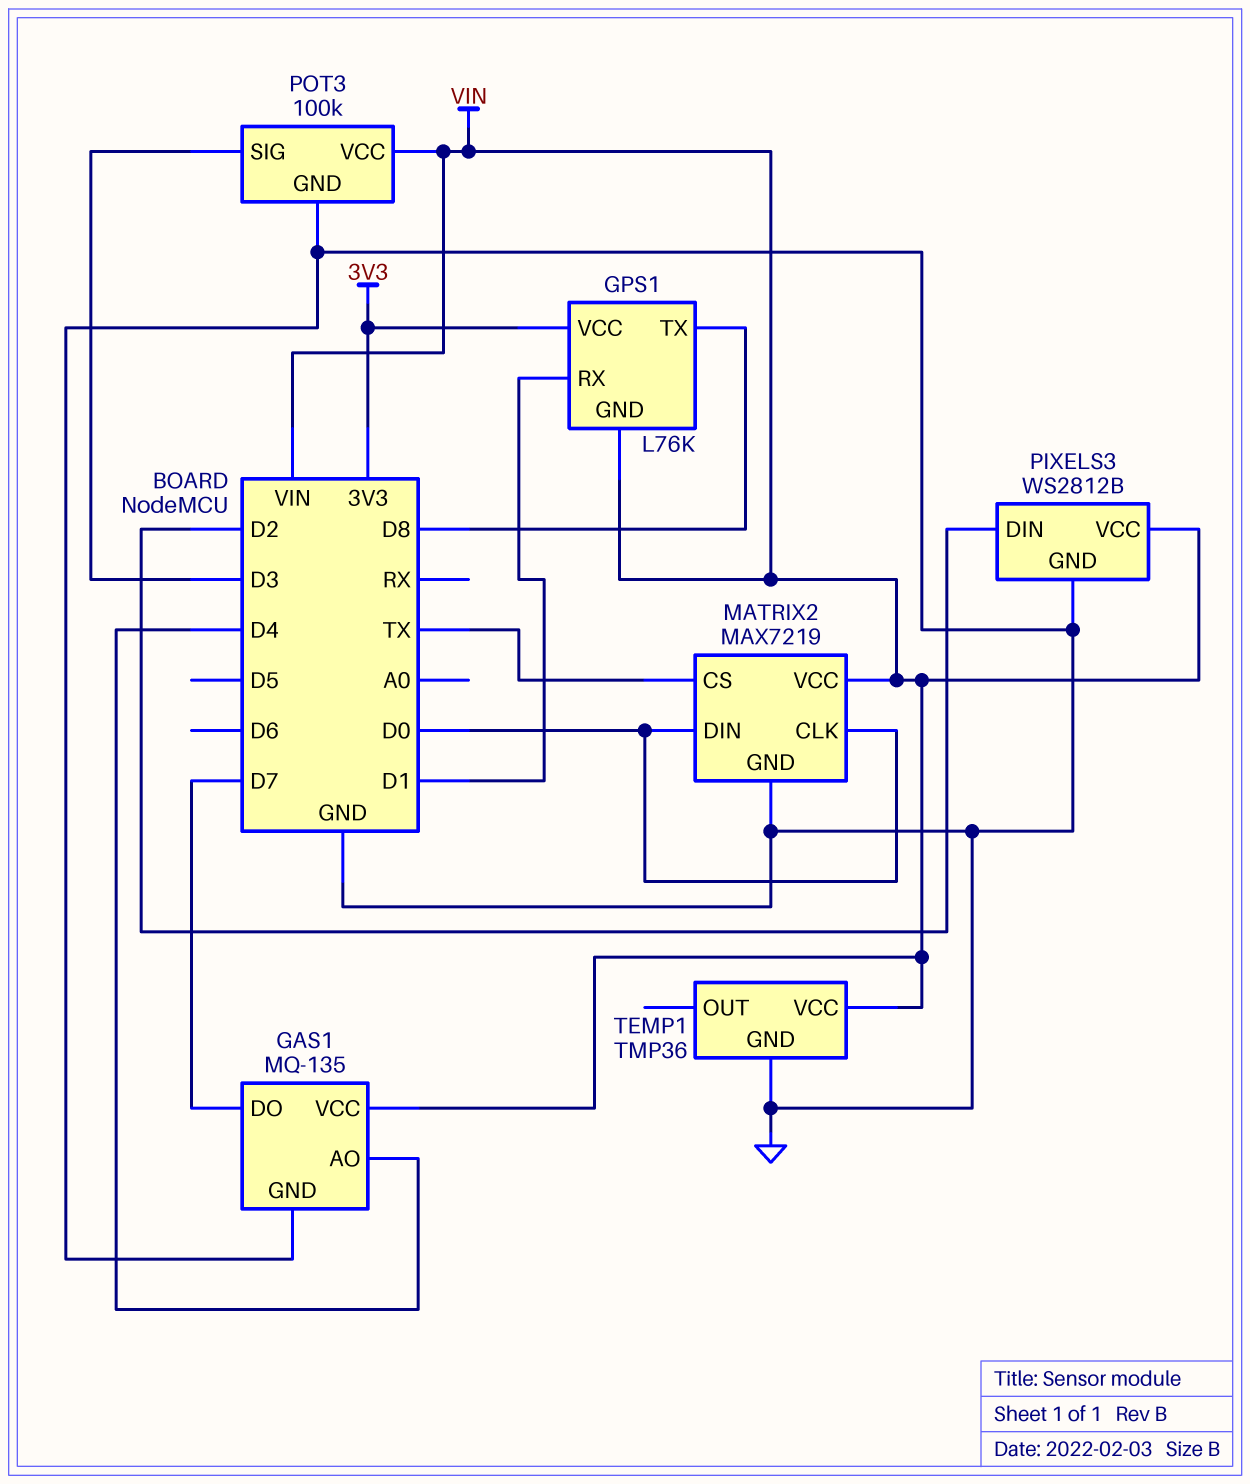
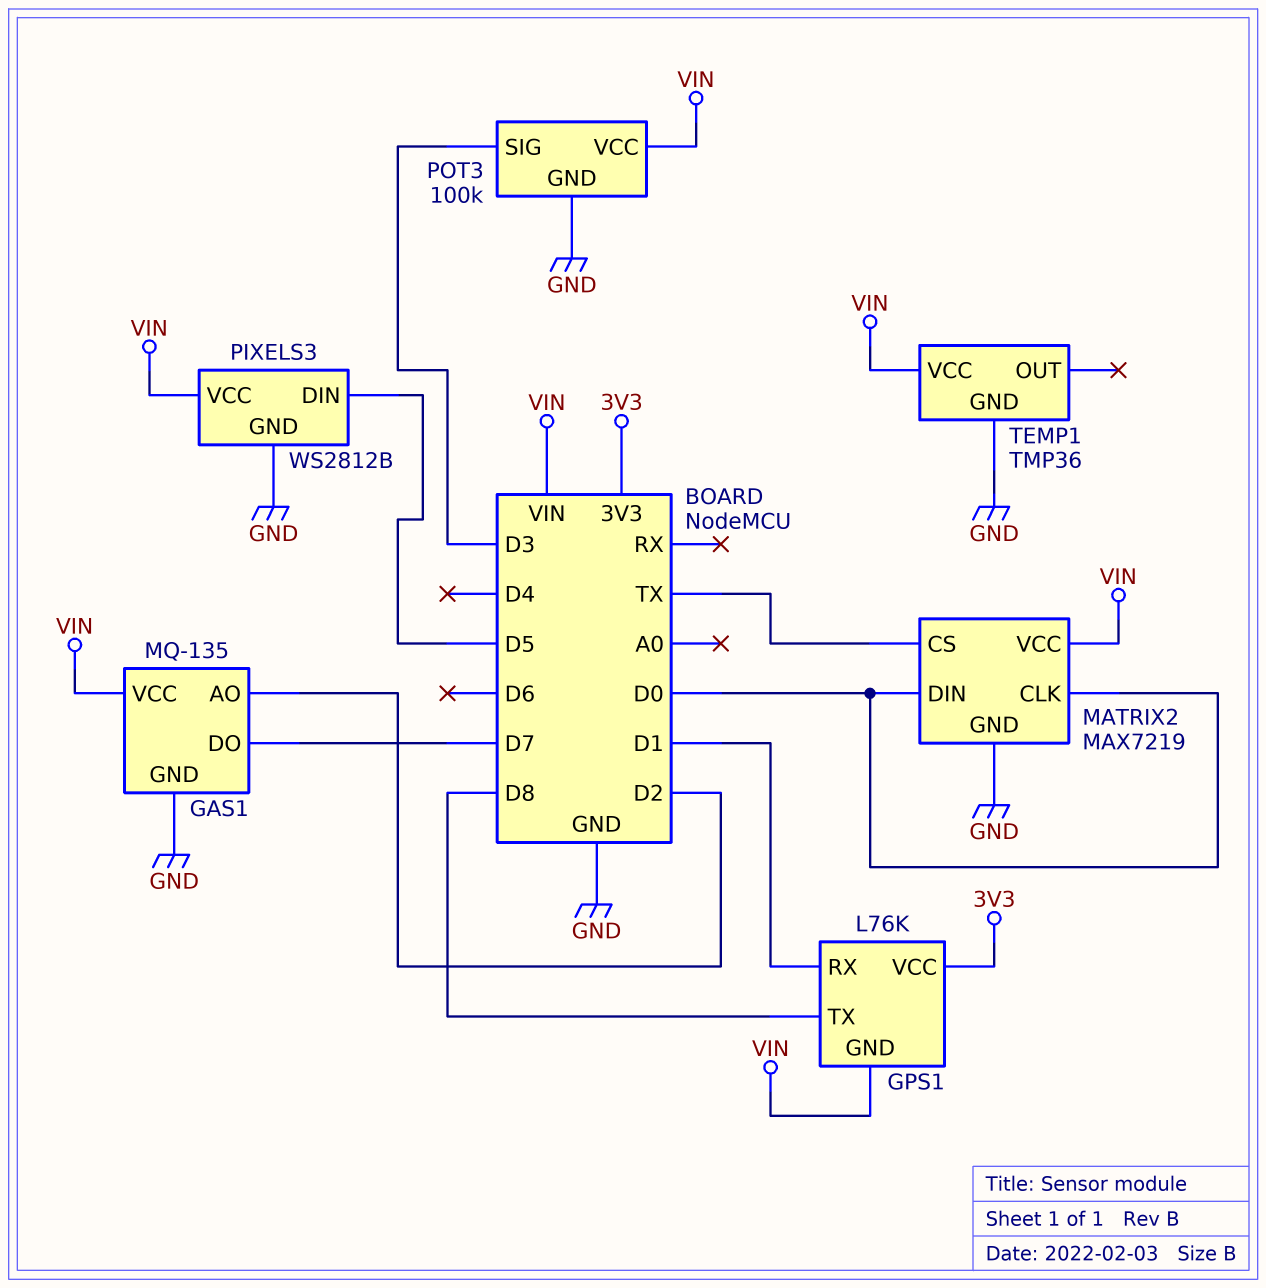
GAS1 pin AO: D4 -> D2
PIXELS3 pin DIN: D2 -> D5

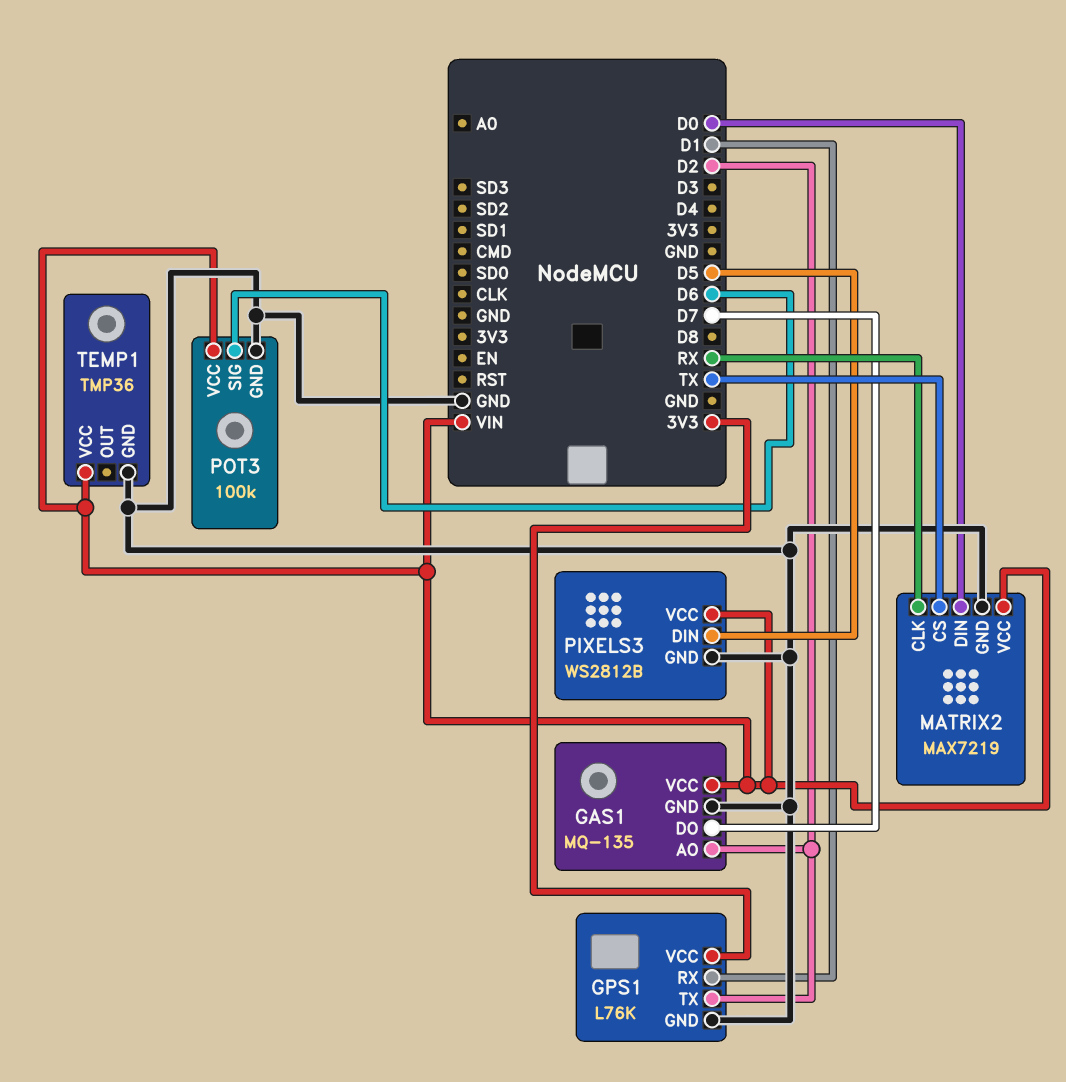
GPS1 pin GND: VIN -> GND
GPS1 pin TX: D8 -> D2
MATRIX2 pin CLK: D0 -> RX
POT3 pin SIG: D3 -> D6

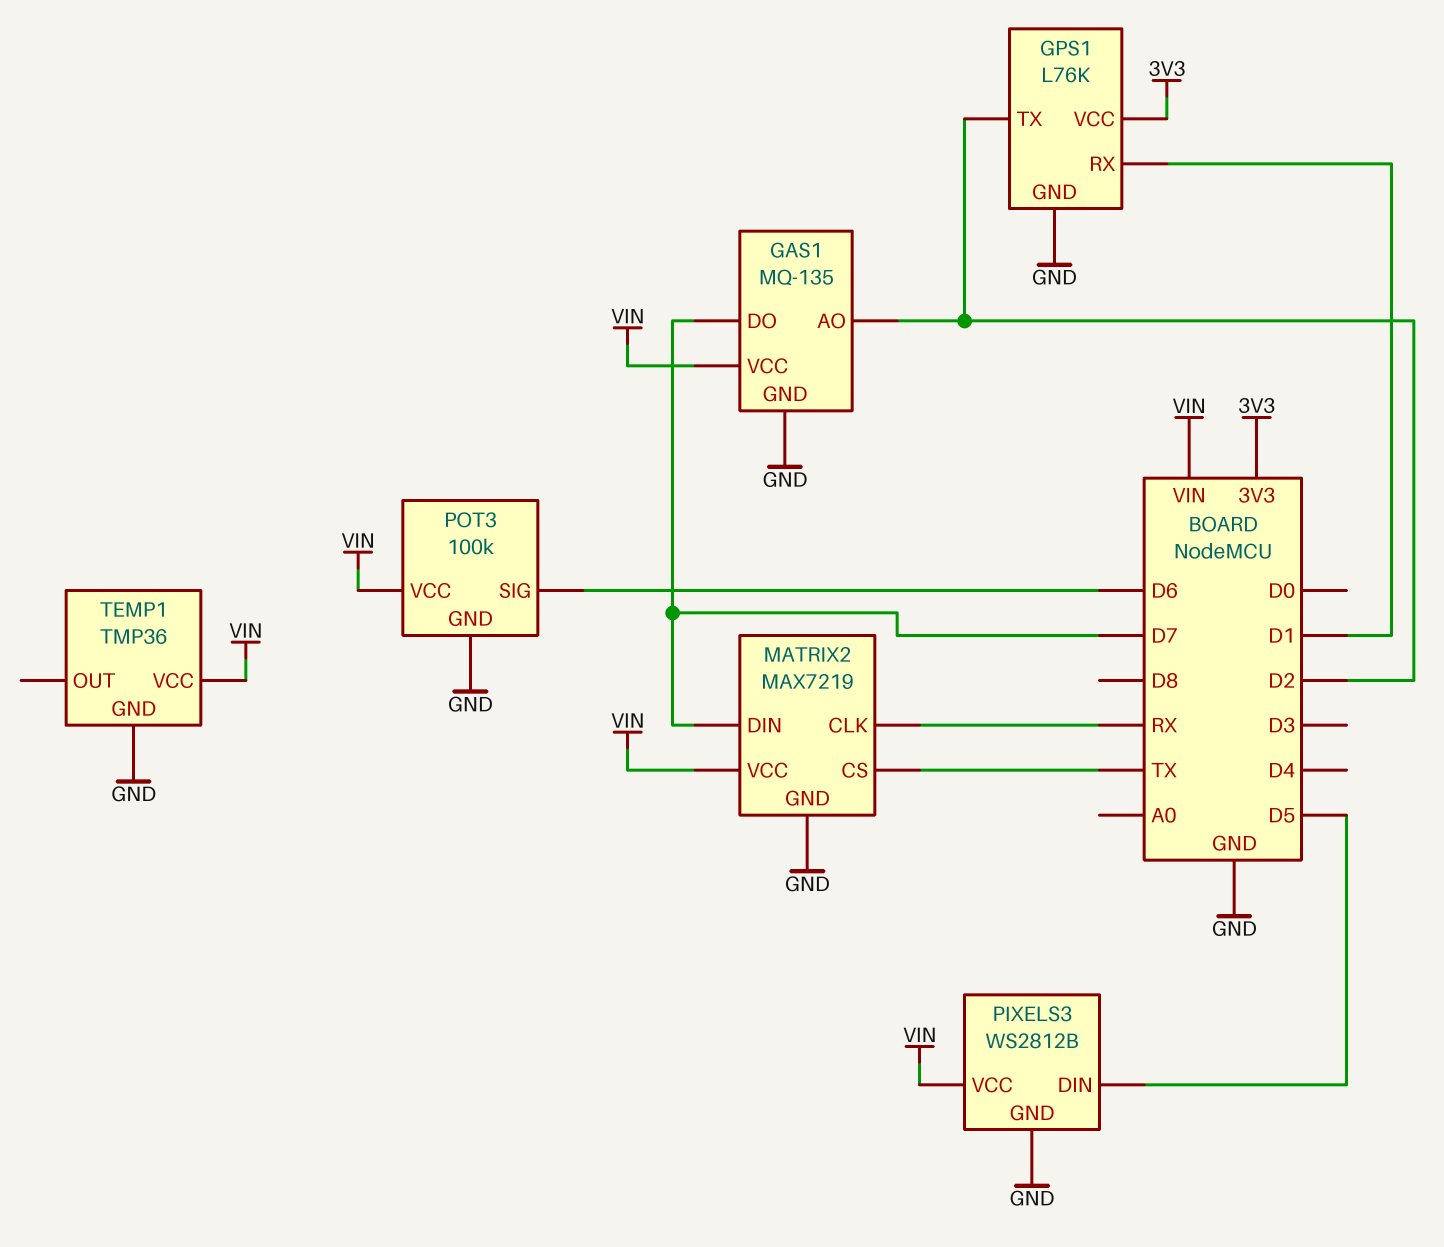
MATRIX2 pin DIN: D0 -> D7

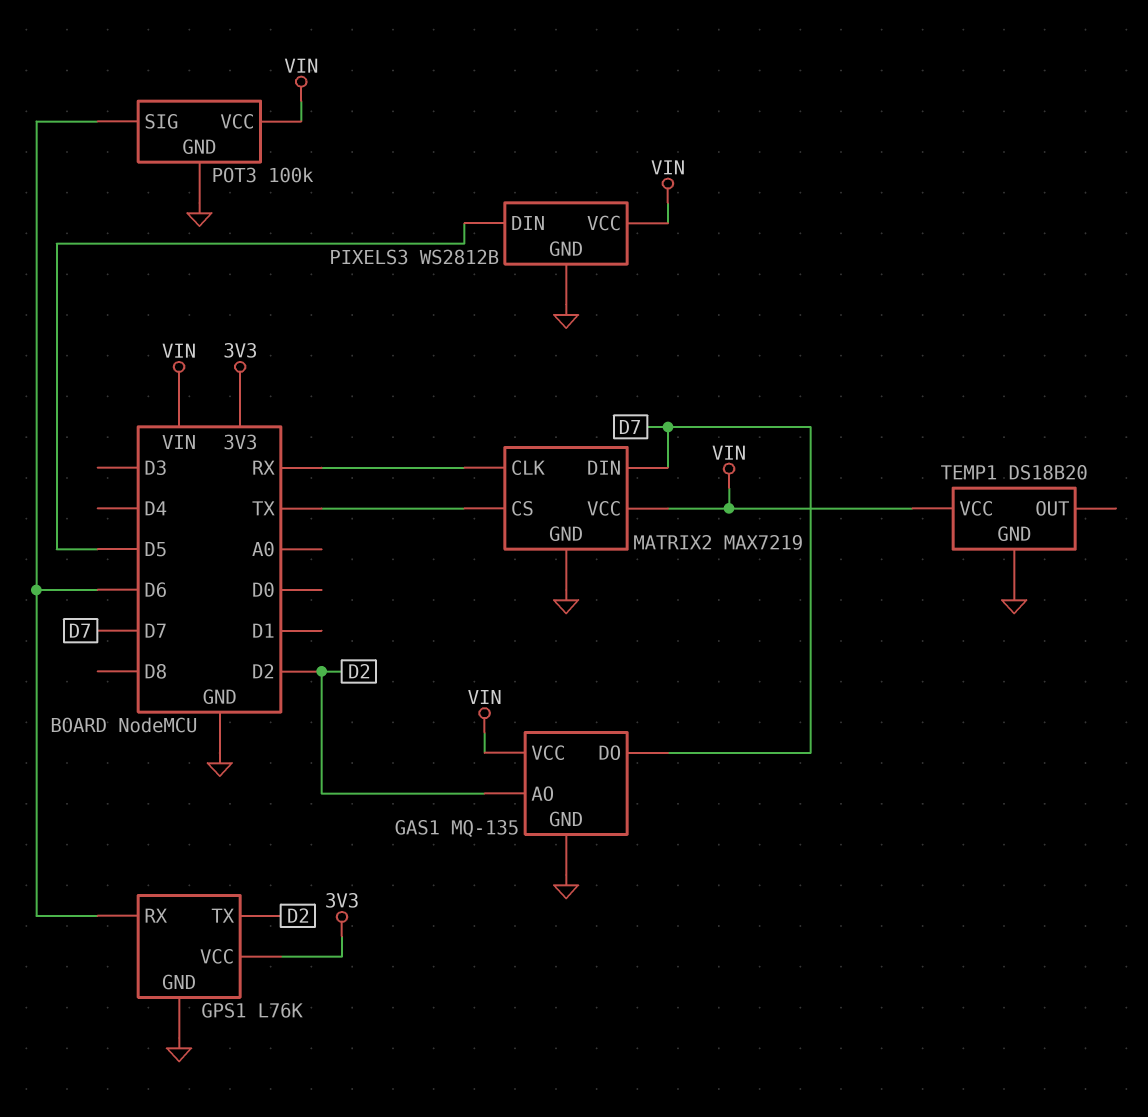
GPS1 pin RX: D1 -> D6
TEMP1: TMP36 -> DS18B20

